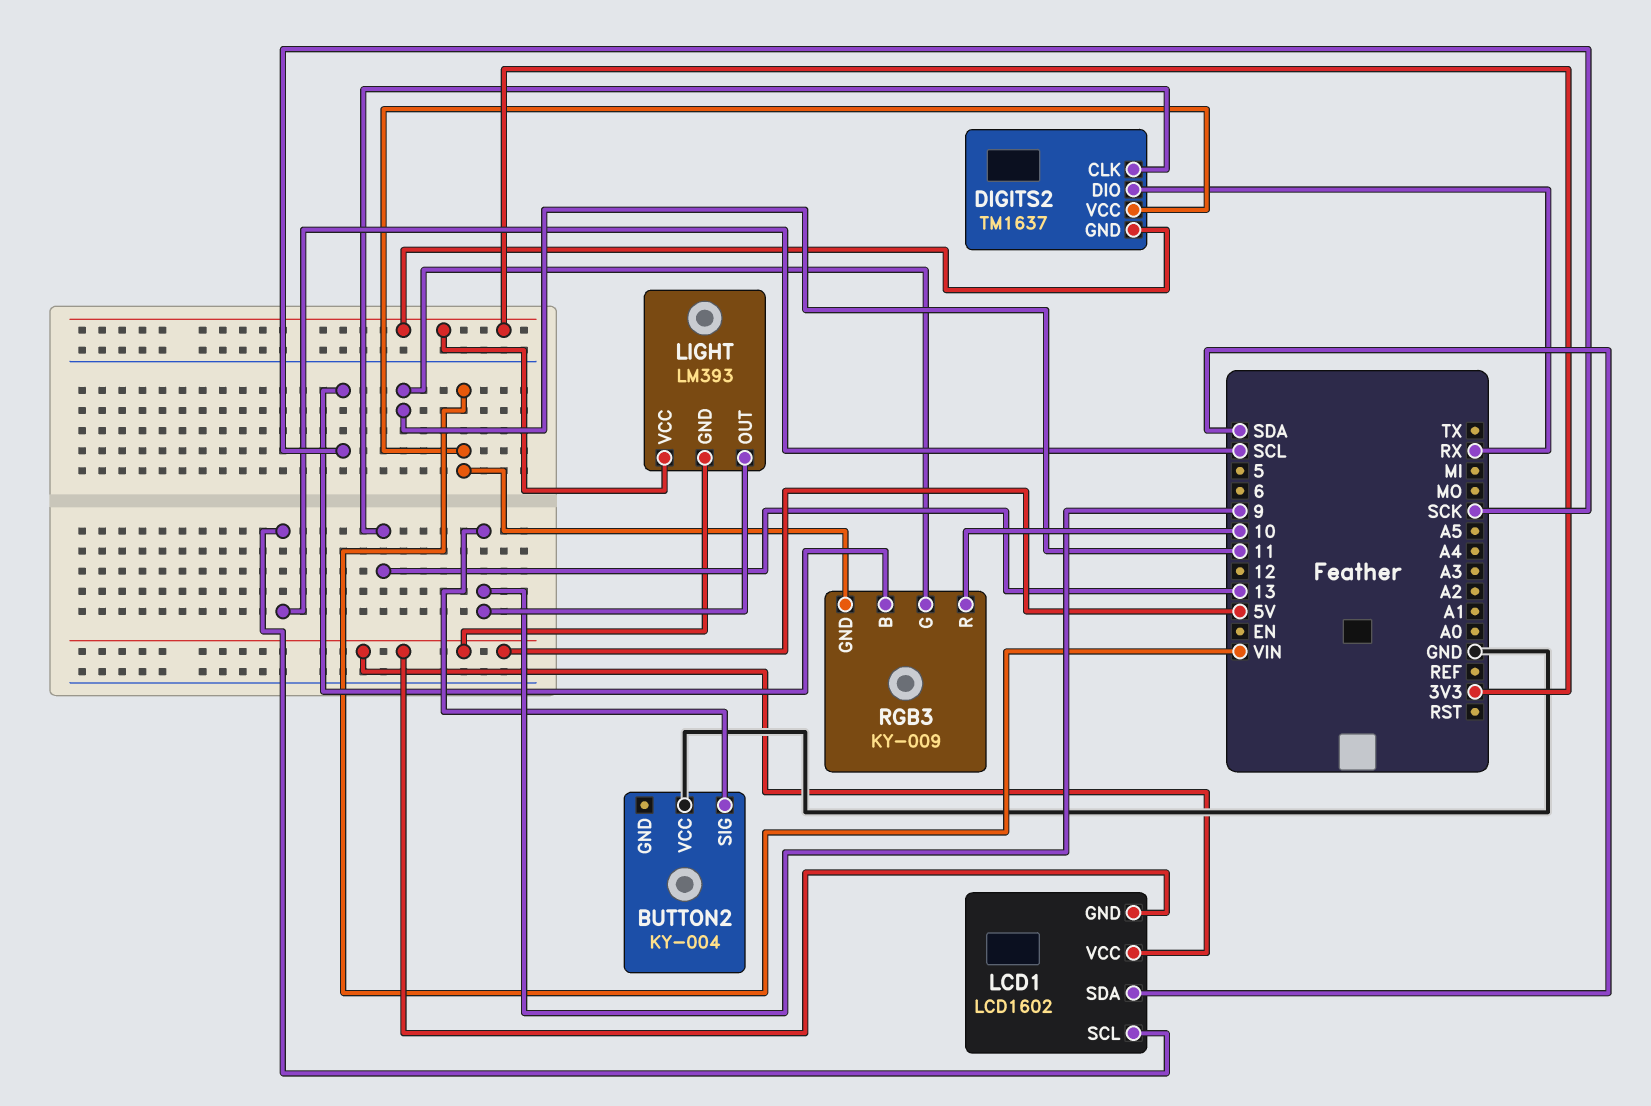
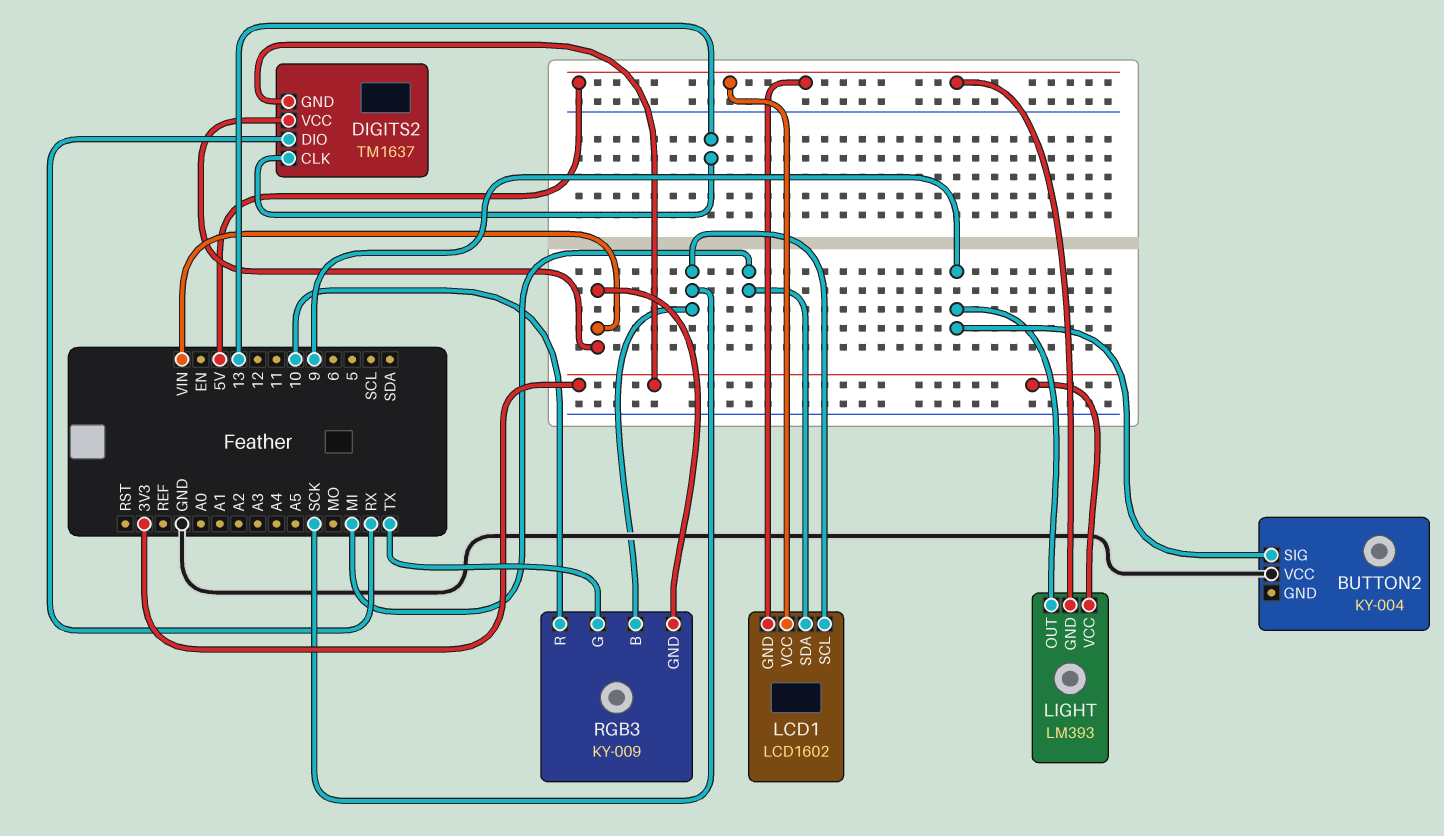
LCD1 pin SCL: SCL -> SCK
LCD1 pin SDA: SDA -> MI
RGB3 pin G: 11 -> TX

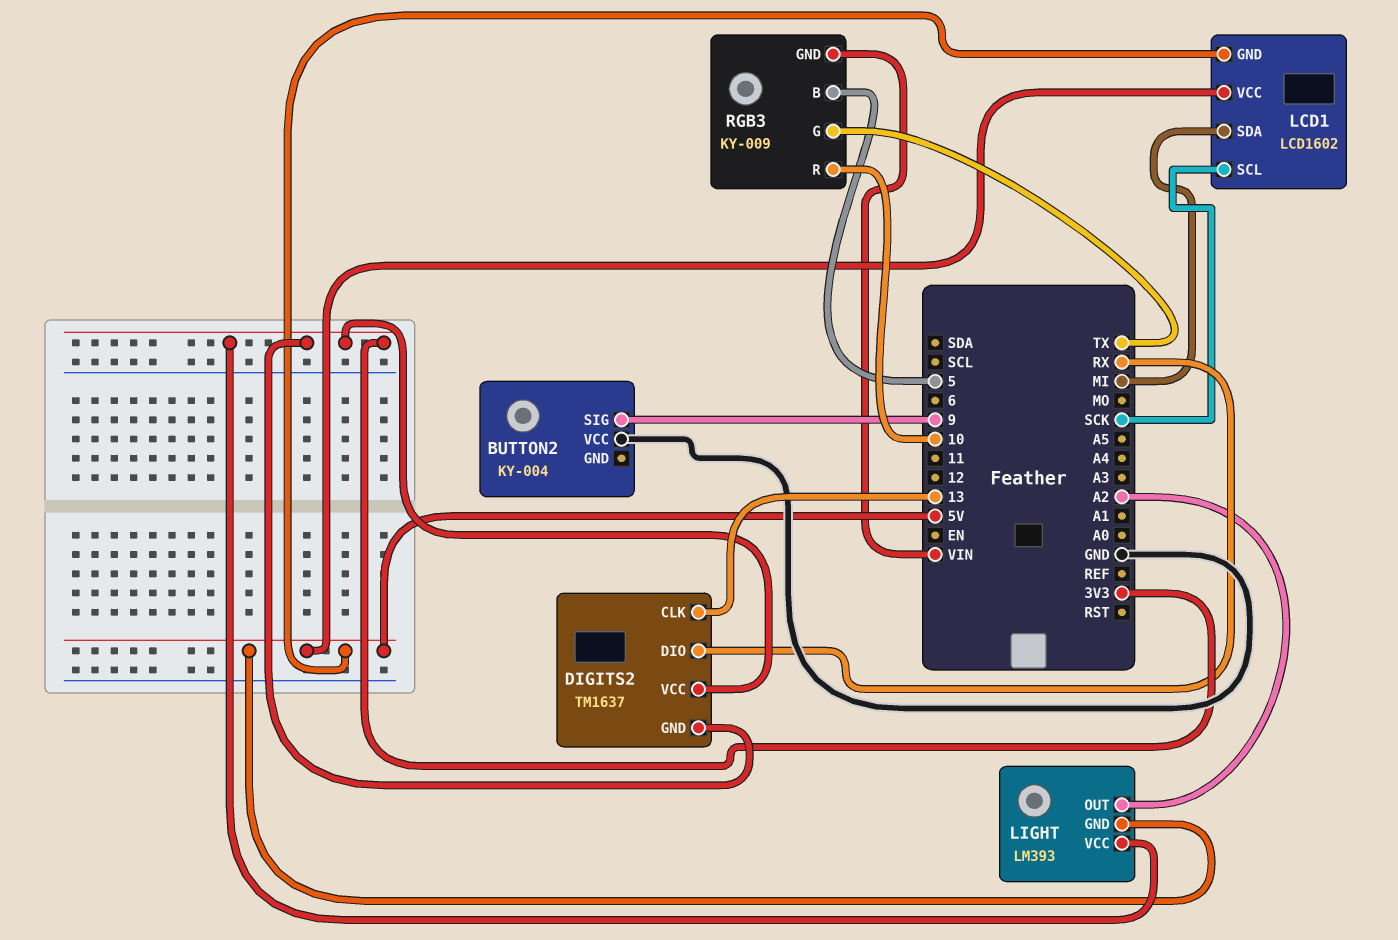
DIGITS2 pin VCC: VIN -> 3V3
LIGHT pin OUT: 9 -> A2
RGB3 pin B: SCK -> 5

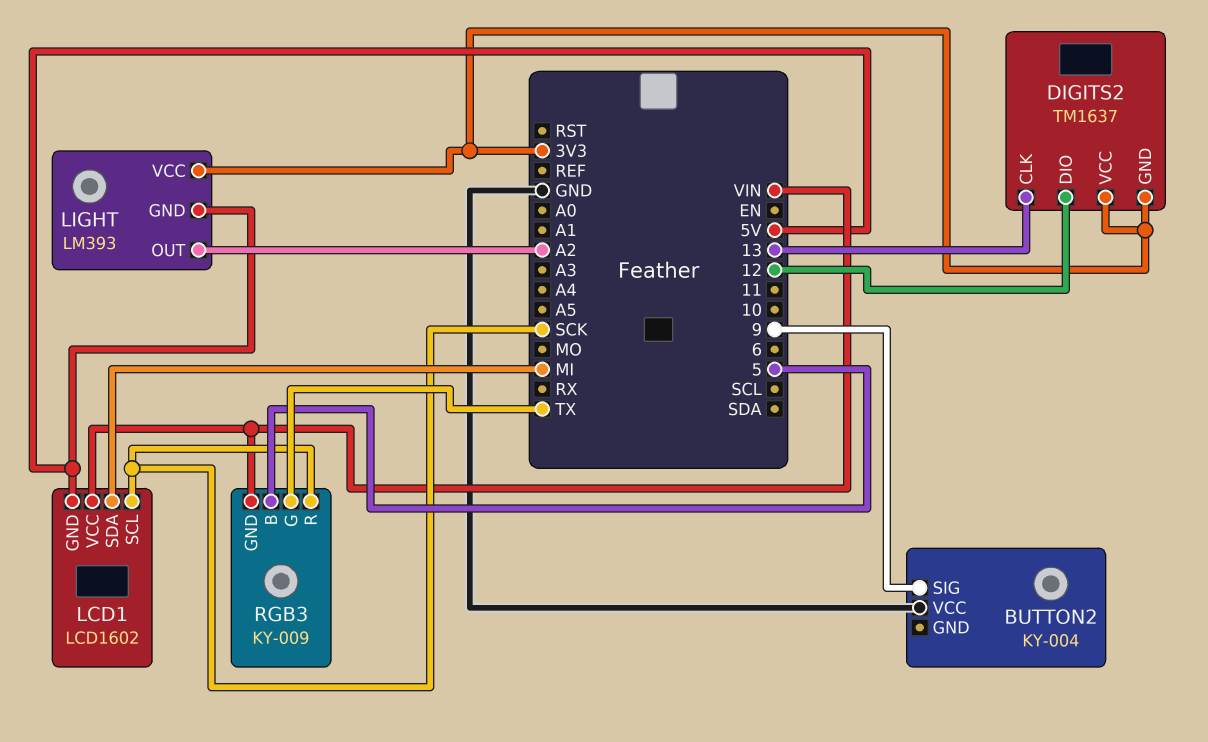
DIGITS2 pin DIO: RX -> 12
LCD1 pin VCC: 5V -> VIN
RGB3 pin R: 10 -> SCK

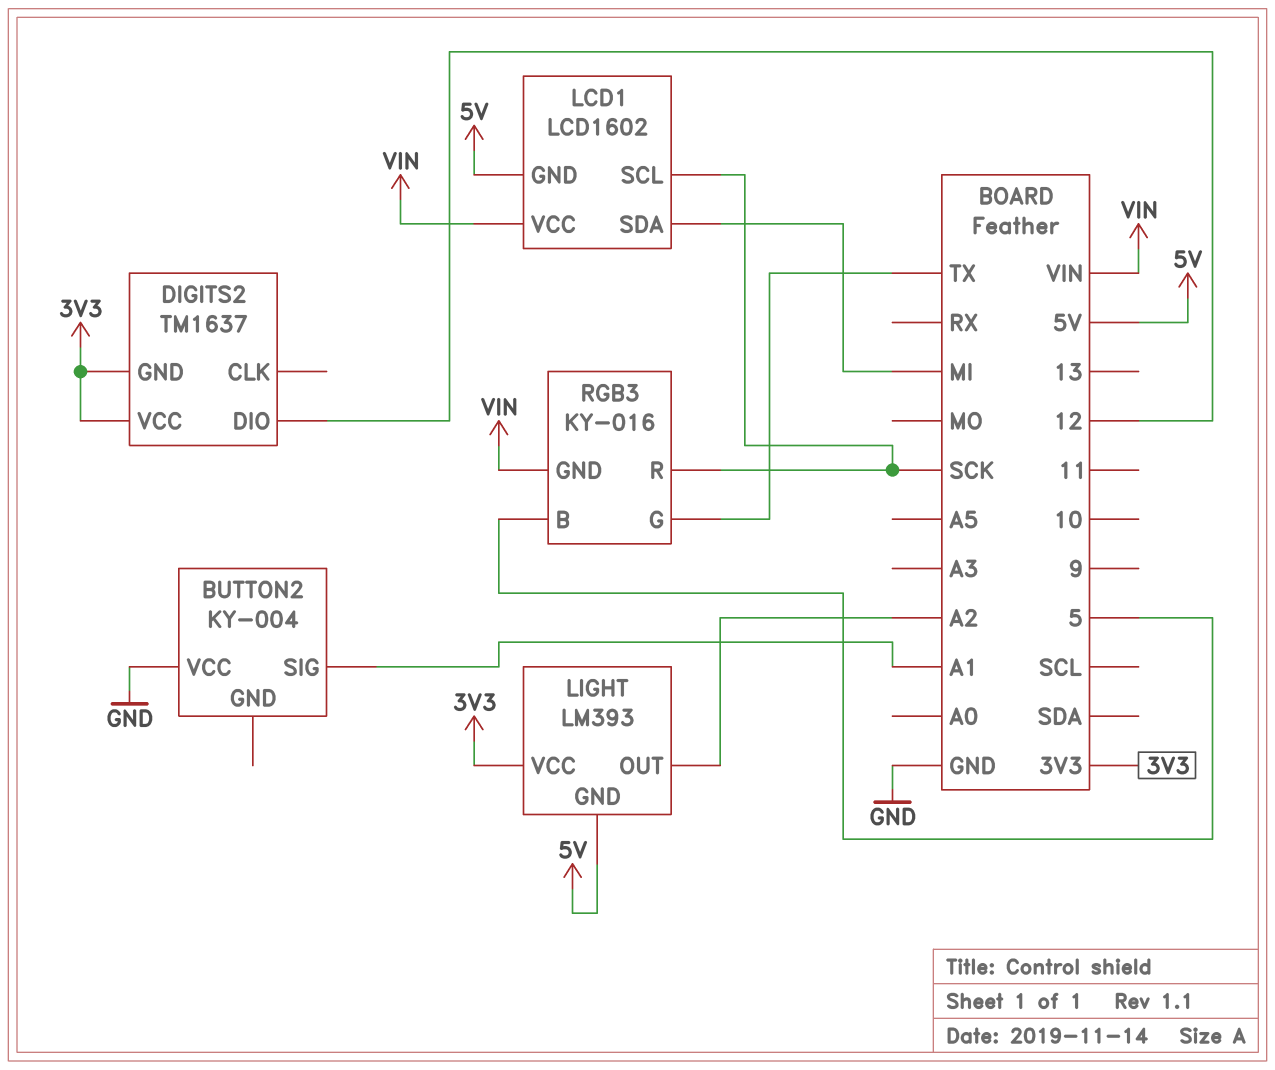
BUTTON2 pin SIG: 9 -> A1
DIGITS2 pin CLK: 13 -> none
RGB3: KY-009 -> KY-016

